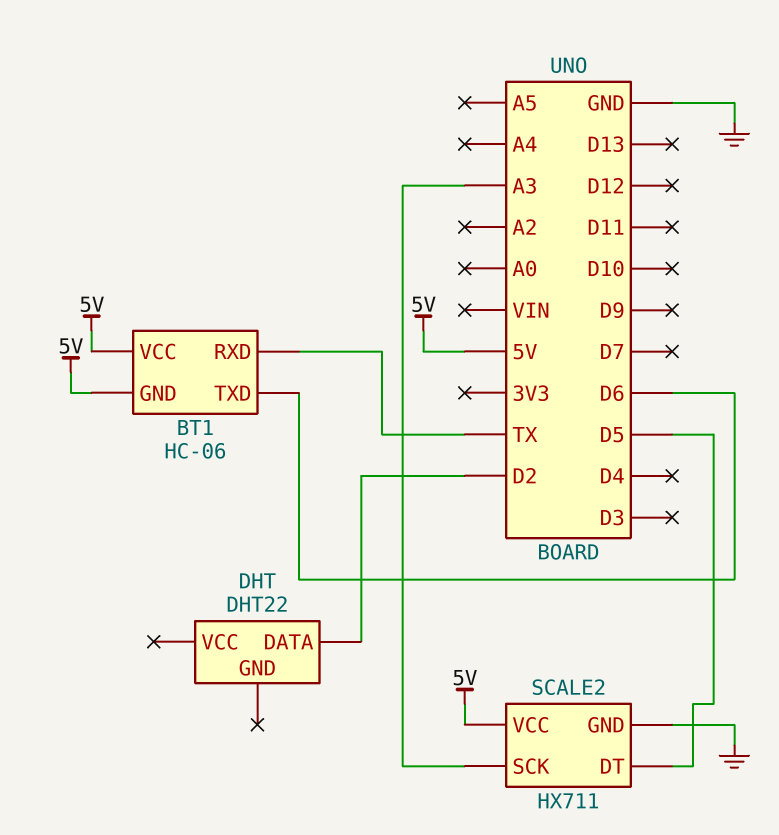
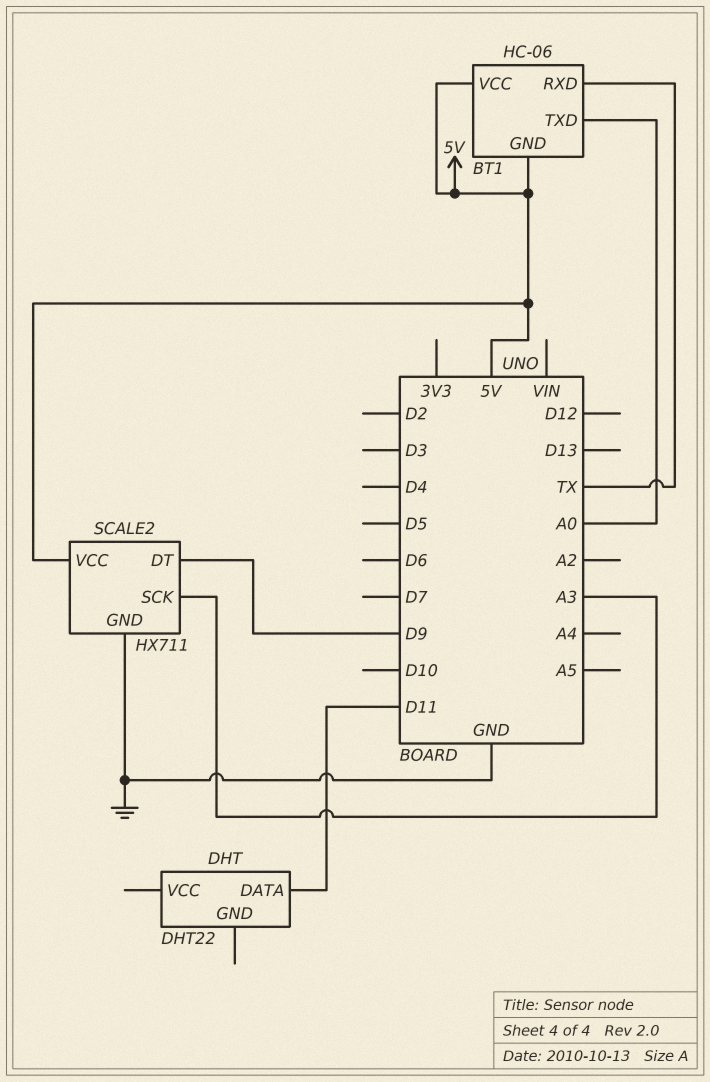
BT1 pin TXD: D6 -> A0
DHT pin DATA: D2 -> D11
SCALE2 pin DT: D5 -> D9

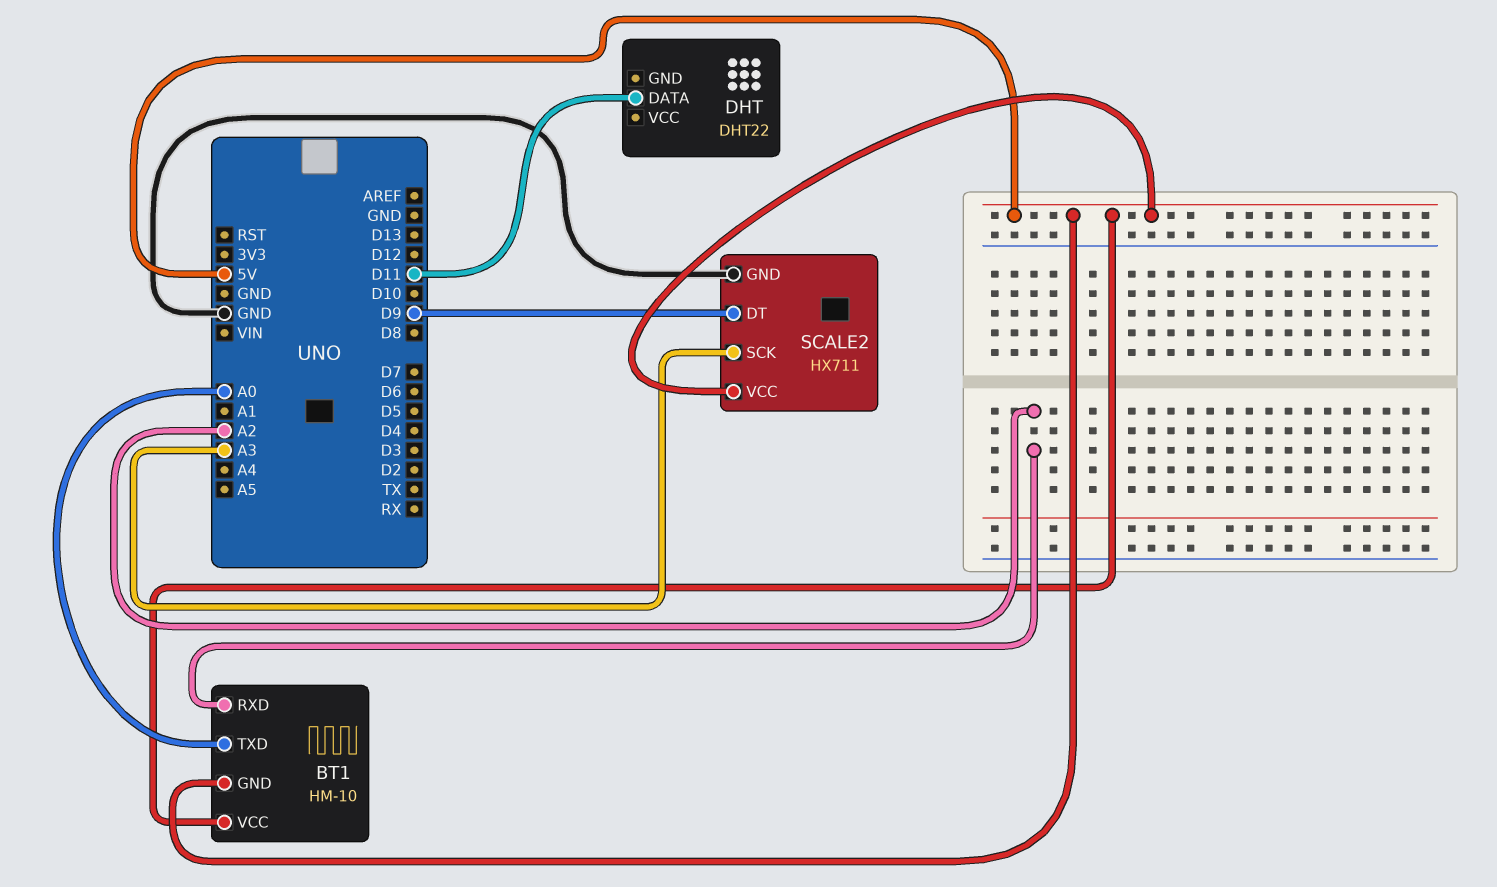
BT1: HC-06 -> HM-10
BT1 pin RXD: TX -> A2

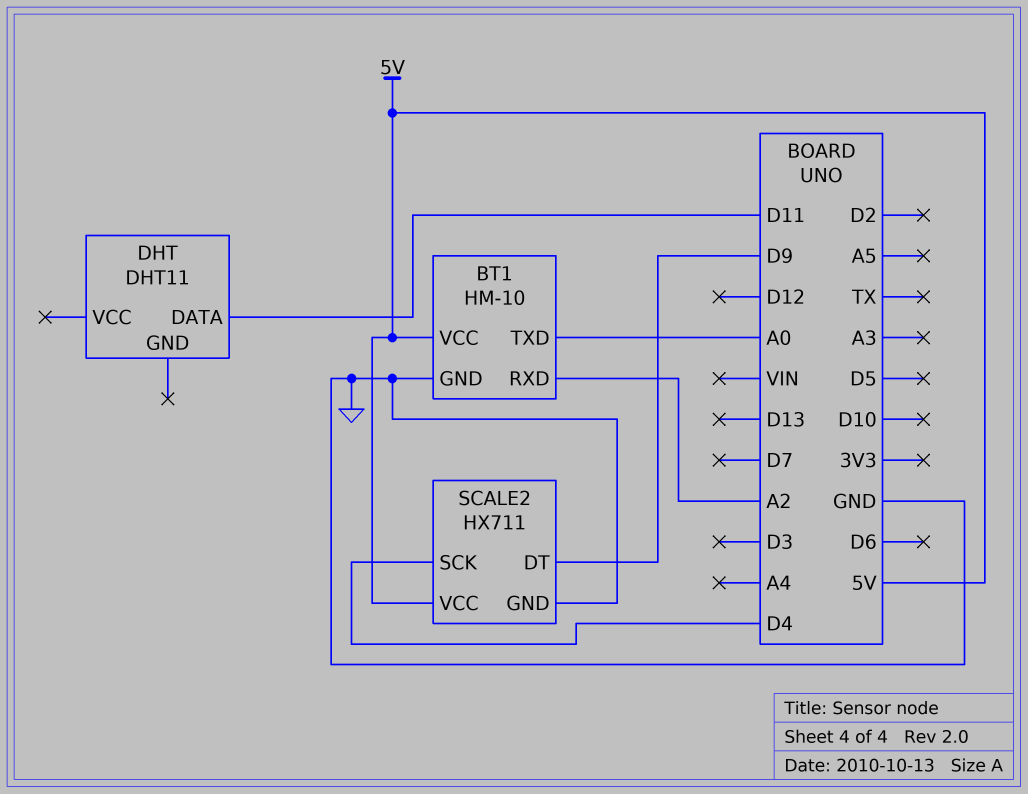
BT1 pin GND: 5V -> GND
DHT: DHT22 -> DHT11
SCALE2 pin SCK: A3 -> D4

